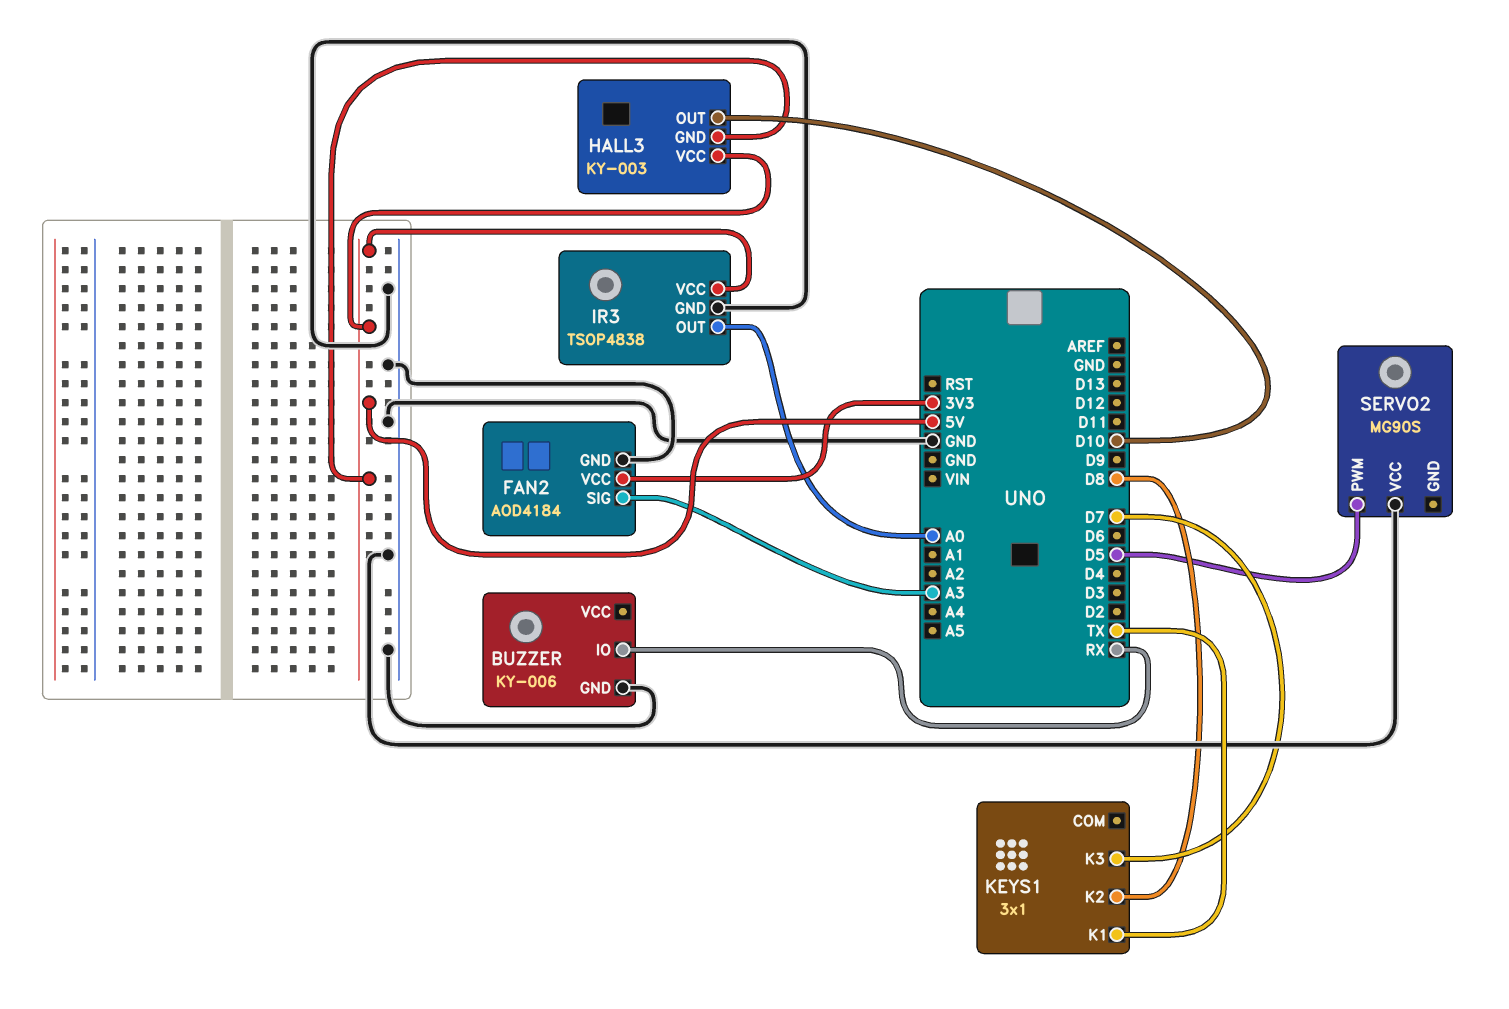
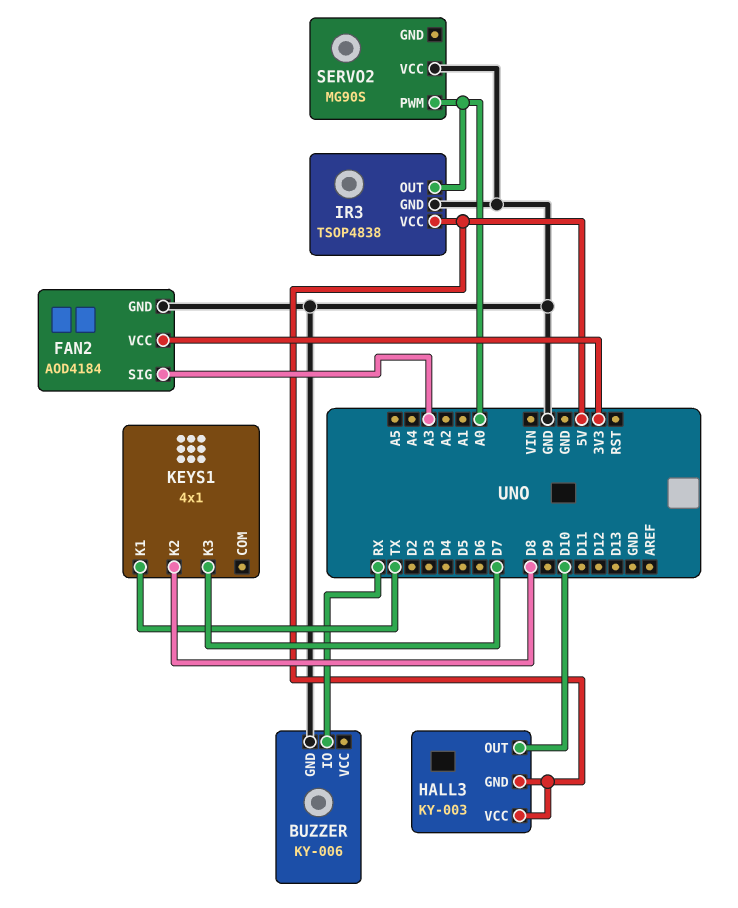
KEYS1: 3x1 -> 4x1
SERVO2 pin PWM: D5 -> A0

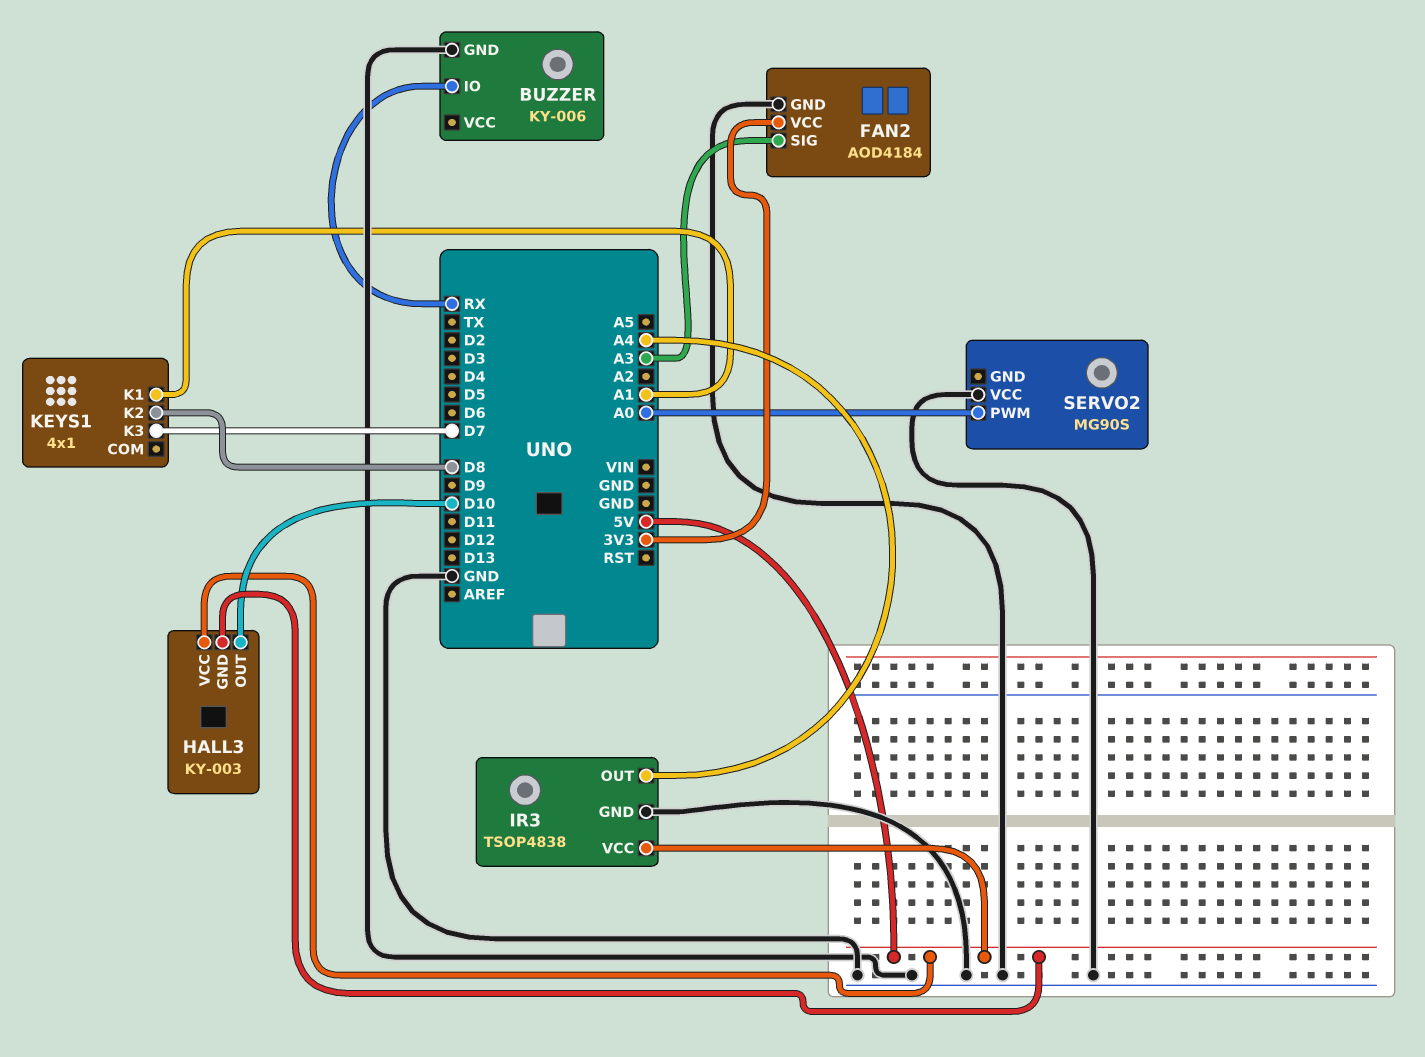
IR3 pin OUT: A0 -> A4
KEYS1 pin K1: TX -> A1

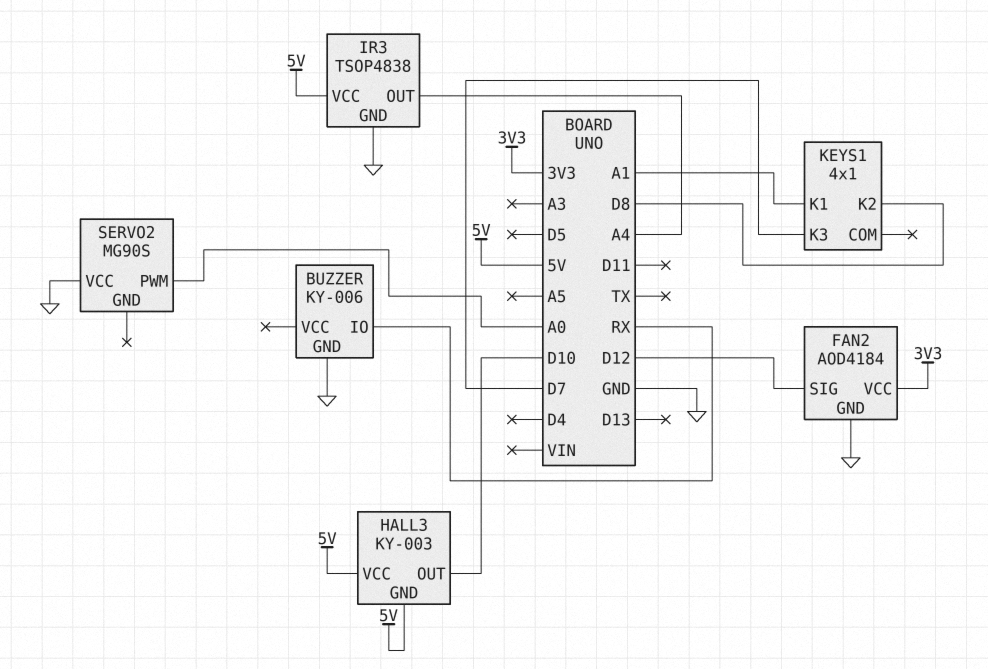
FAN2 pin SIG: A3 -> D12

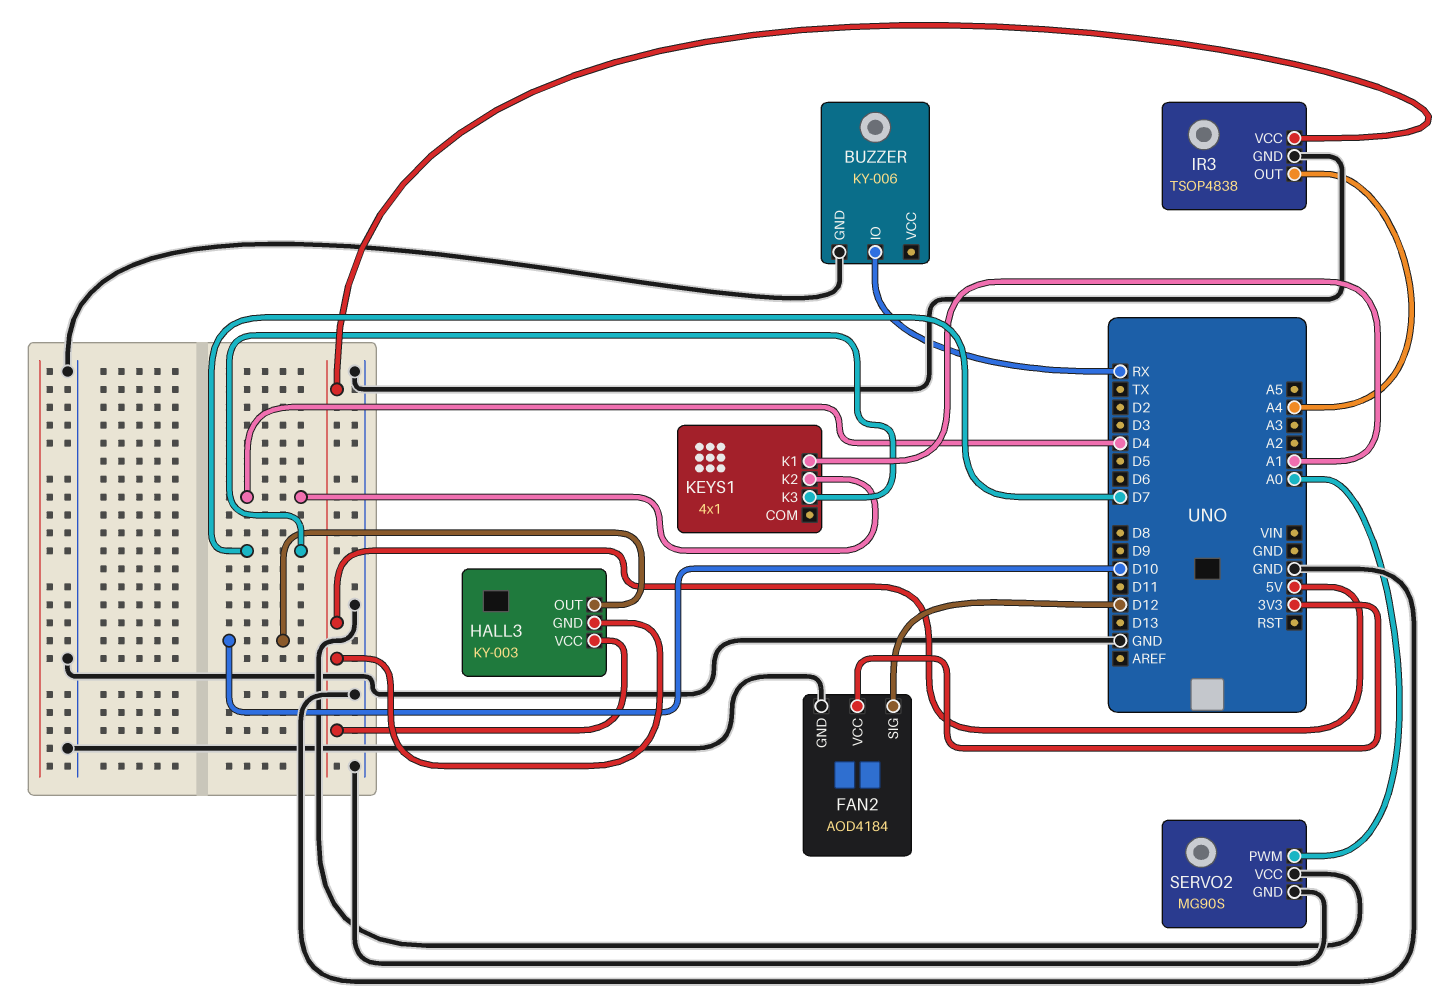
KEYS1 pin K2: D8 -> D4
SERVO2 pin GND: none -> GND

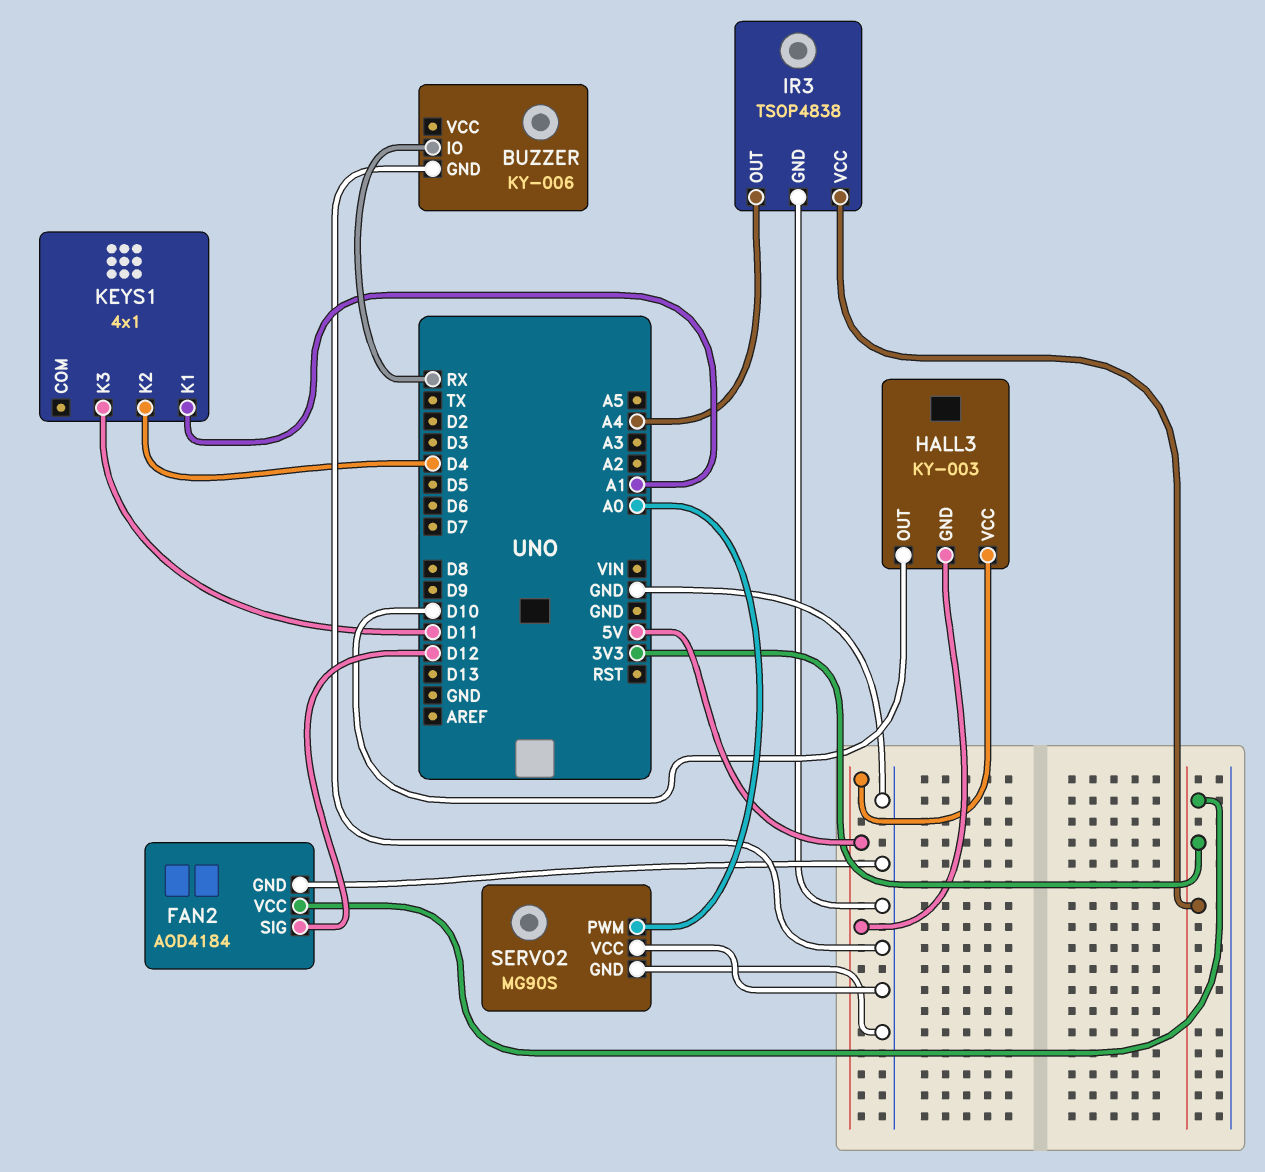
IR3 pin VCC: 5V -> 3V3
KEYS1 pin K3: D7 -> D11

